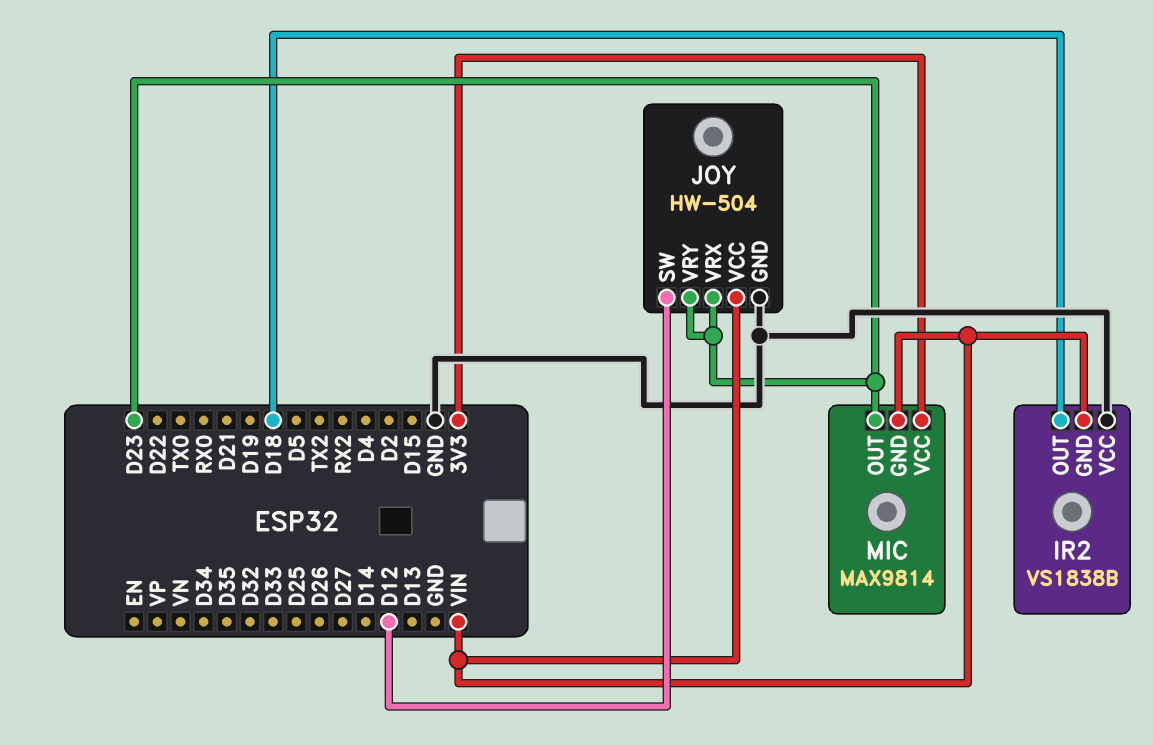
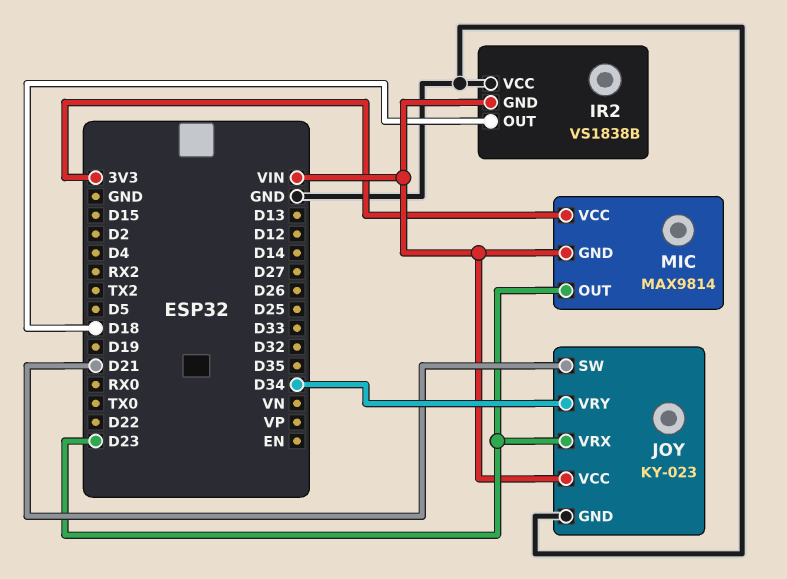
JOY: HW-504 -> KY-023
JOY pin SW: D12 -> D21
JOY pin VRY: D23 -> D34

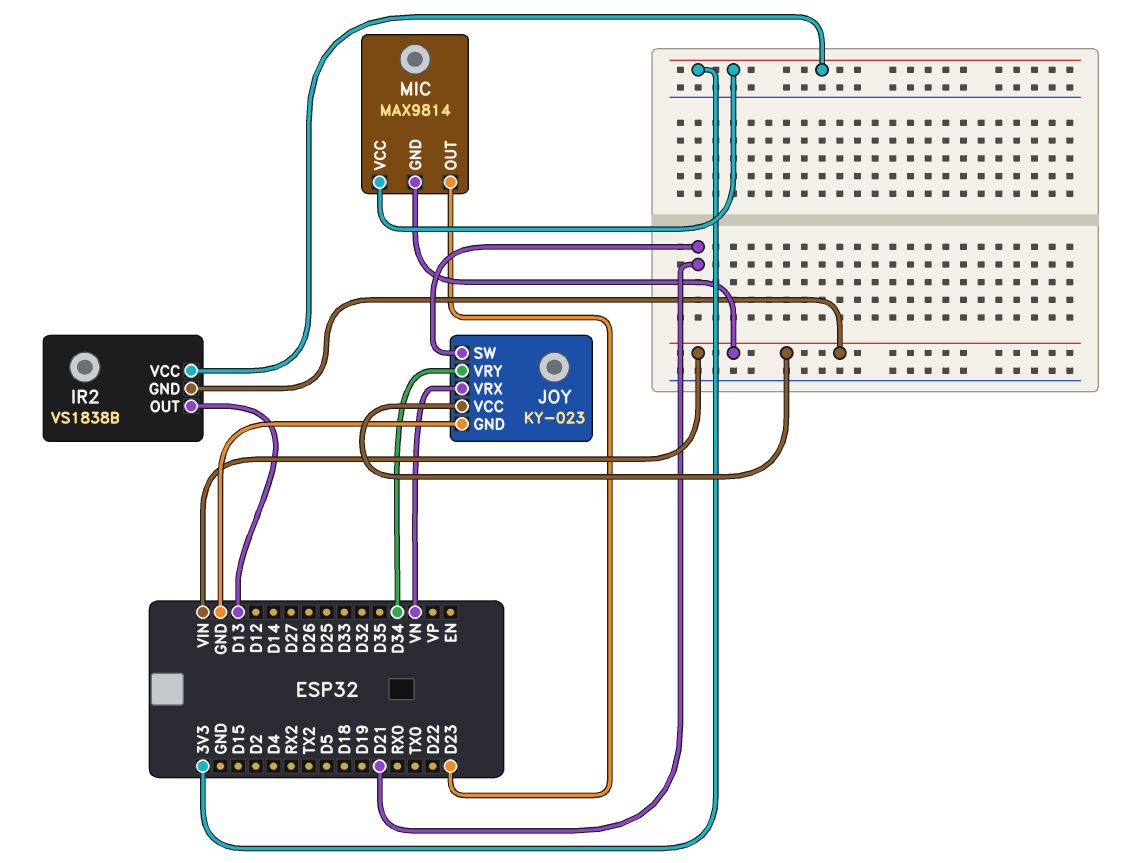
IR2 pin OUT: D18 -> D13
IR2 pin VCC: GND -> 3V3
JOY pin VRX: D23 -> VN

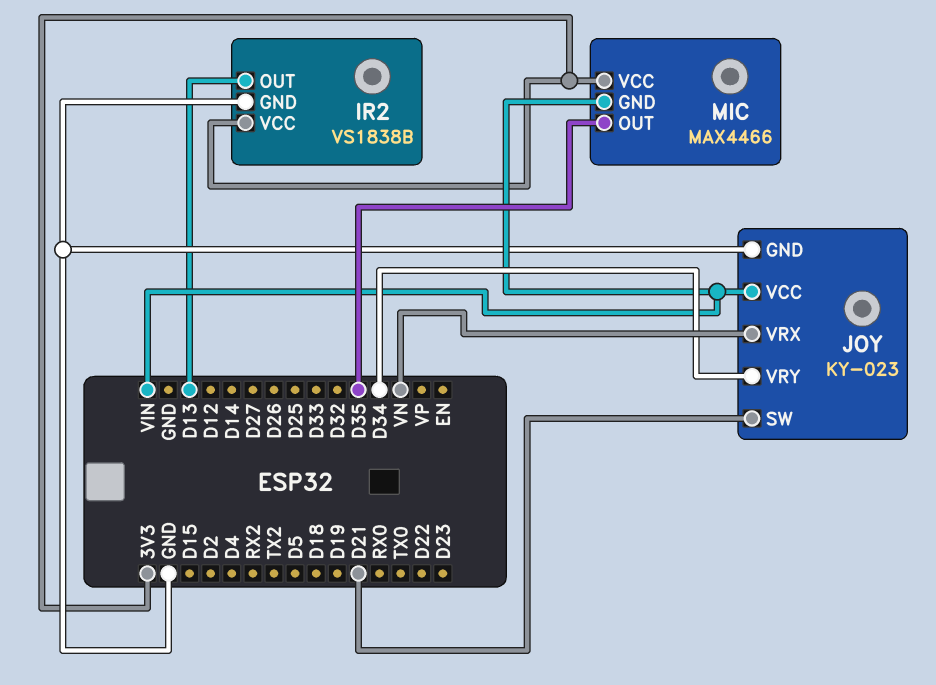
IR2 pin GND: VIN -> GND
MIC: MAX9814 -> MAX4466
MIC pin OUT: D23 -> D35

